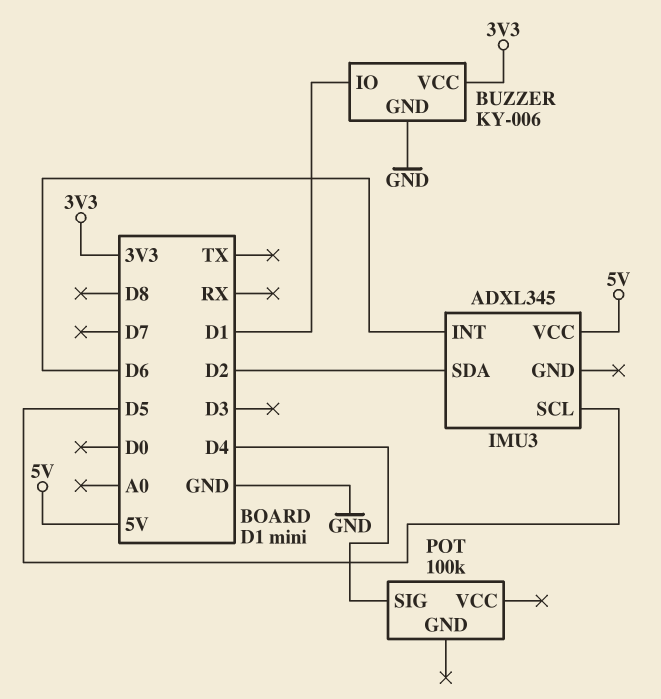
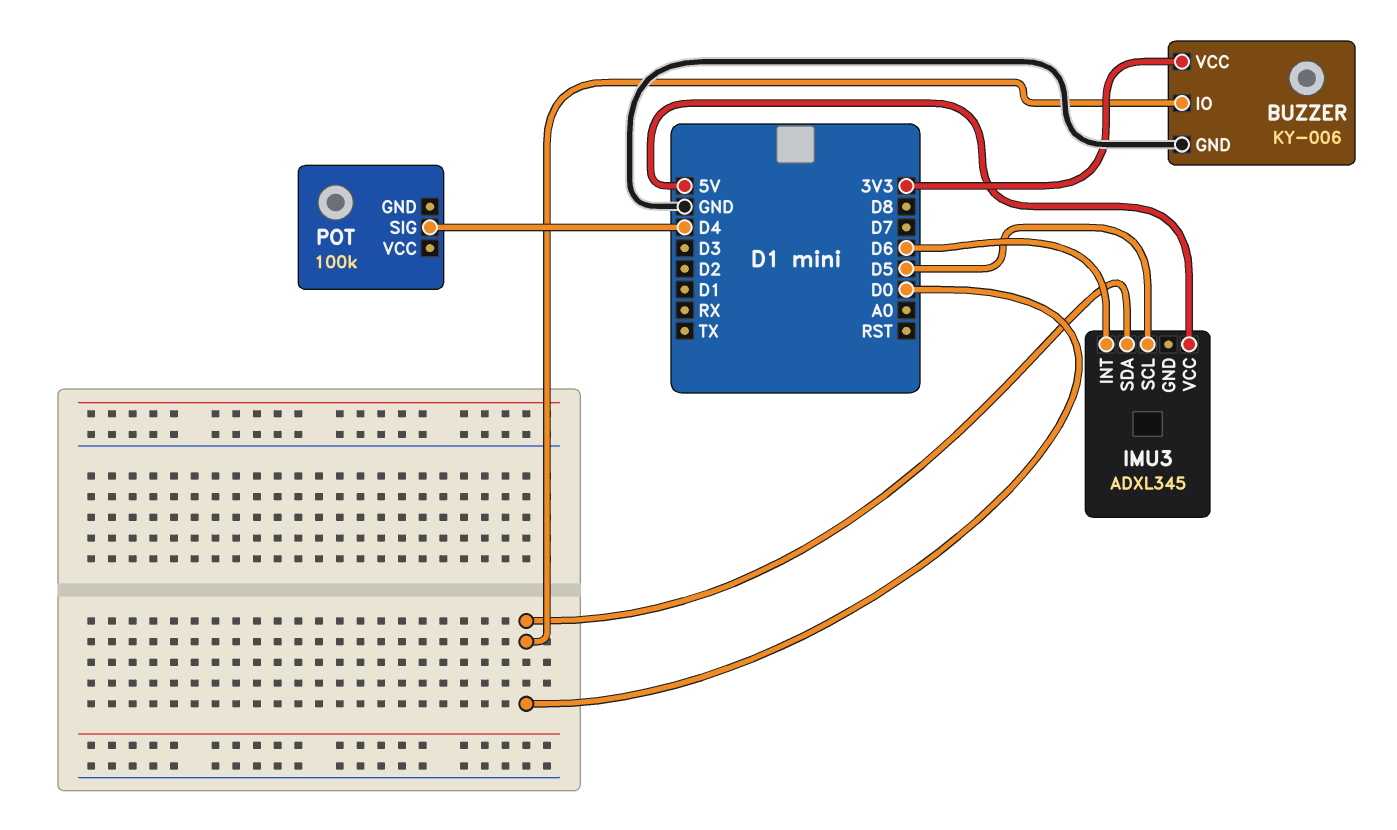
BUZZER pin IO: D1 -> D0
IMU3 pin SDA: D2 -> D0

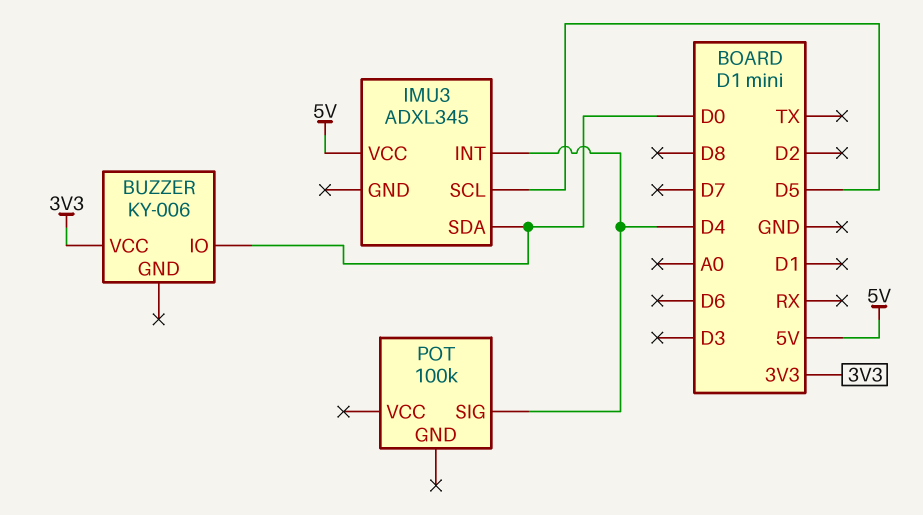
BUZZER pin GND: GND -> none
IMU3 pin INT: D6 -> D4

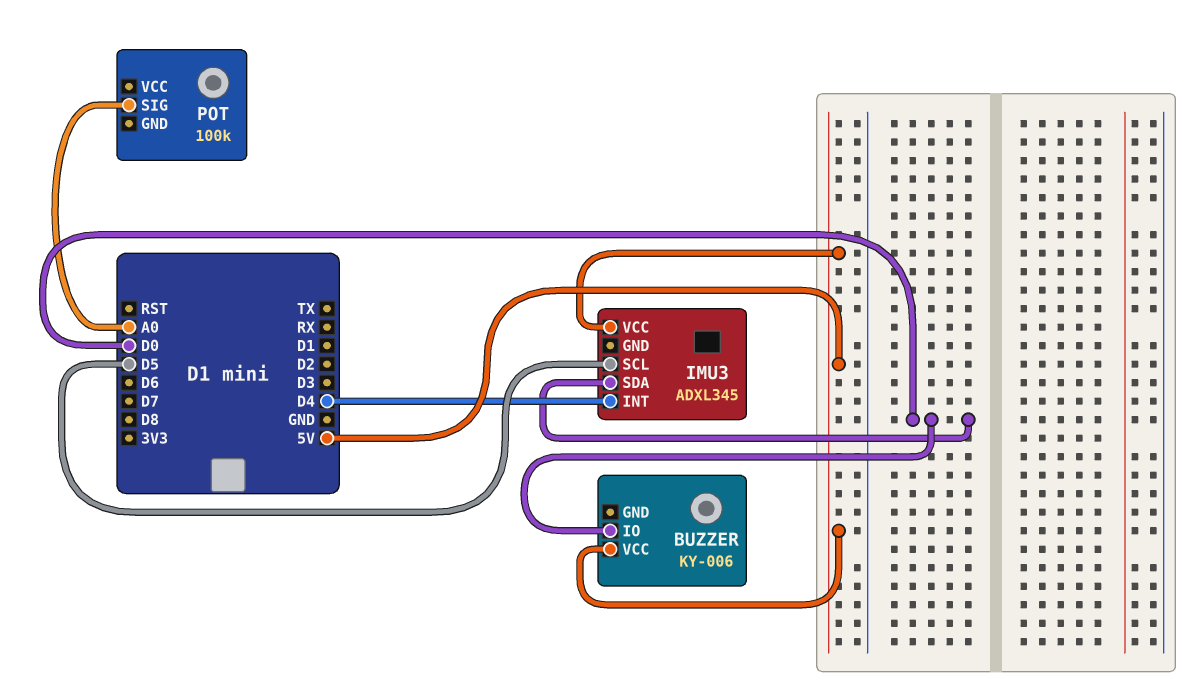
BUZZER pin VCC: 3V3 -> 5V
POT pin SIG: D4 -> A0

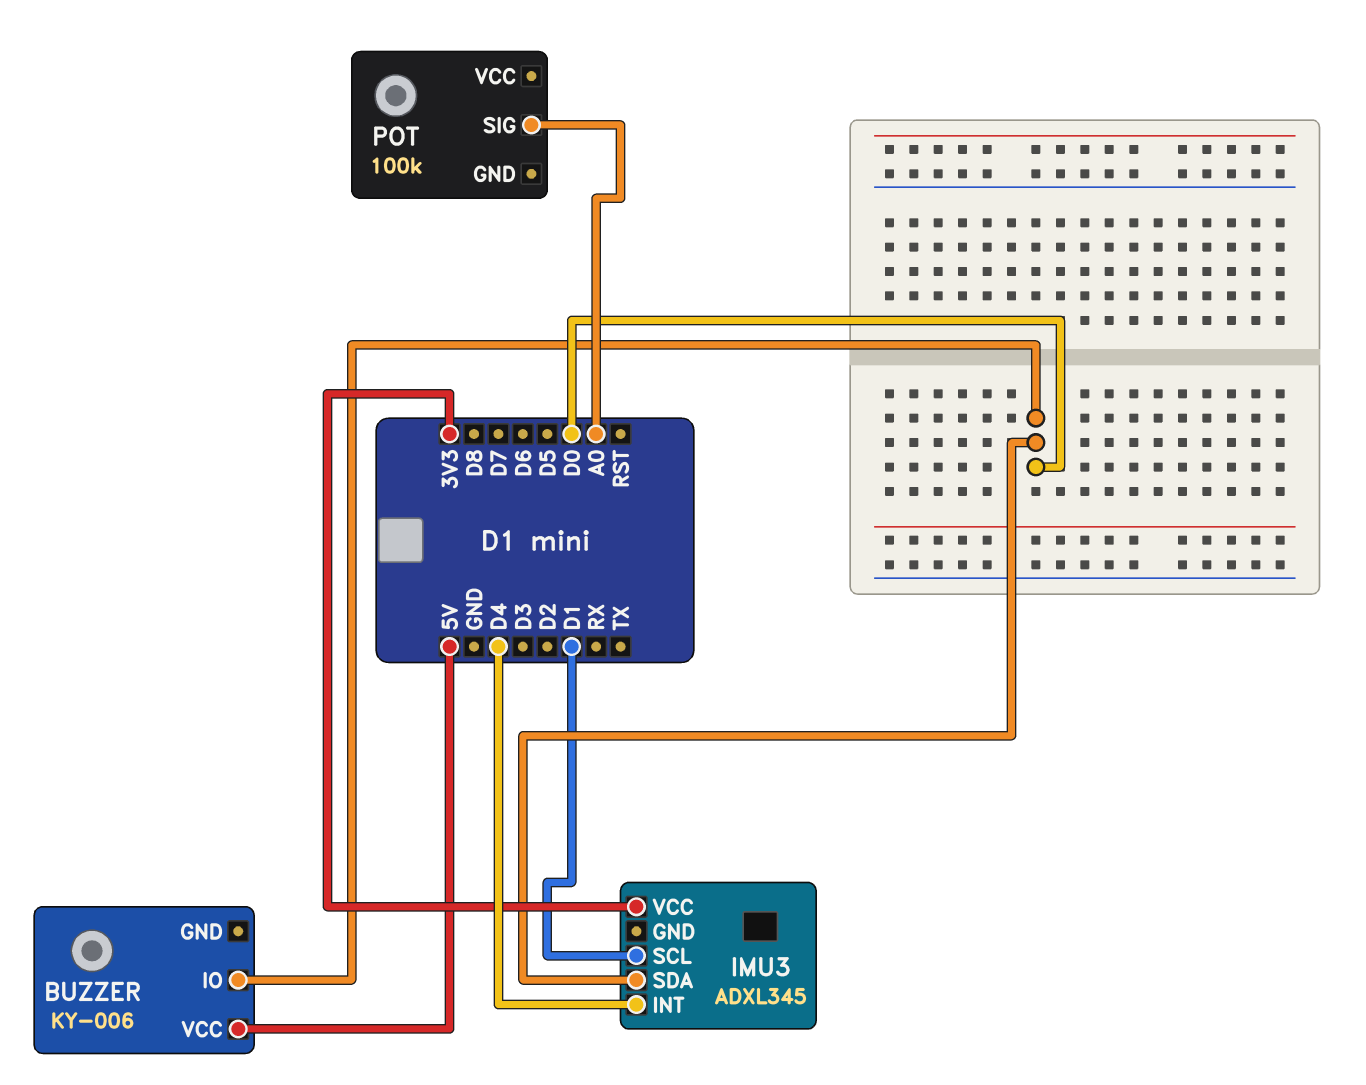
IMU3 pin SCL: D5 -> D1
IMU3 pin VCC: 5V -> 3V3

